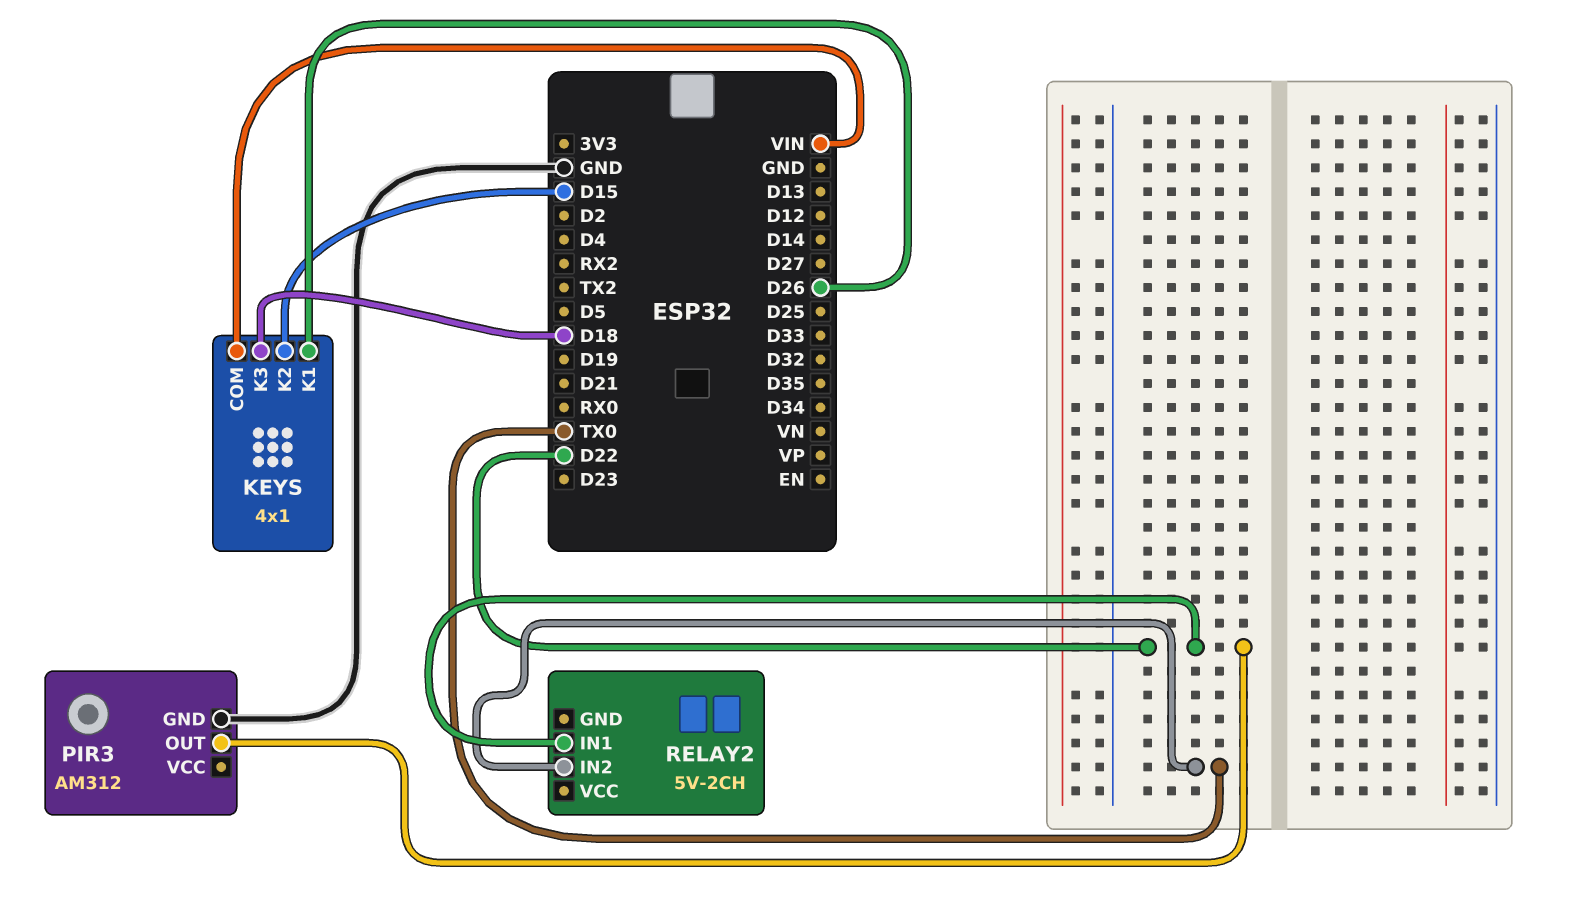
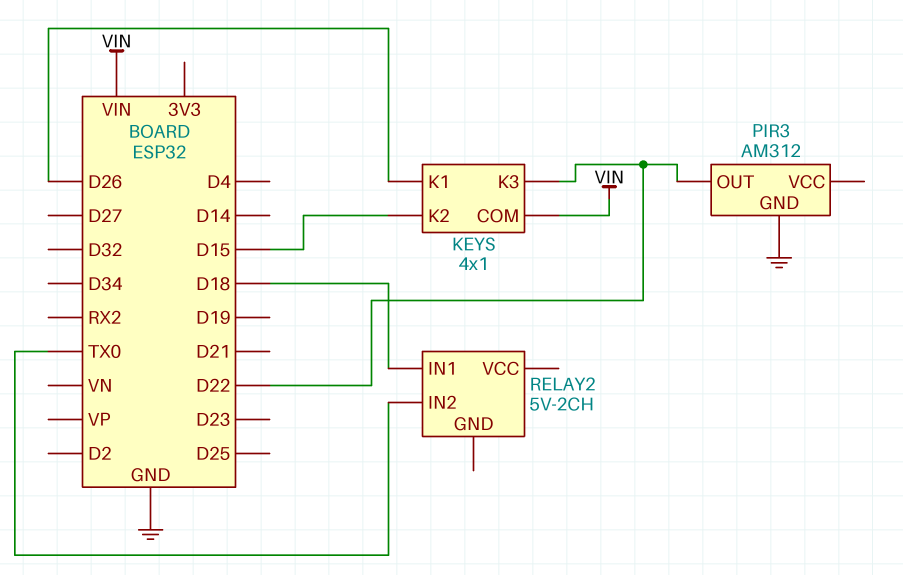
KEYS pin K3: D18 -> D22
RELAY2 pin IN1: D22 -> D18

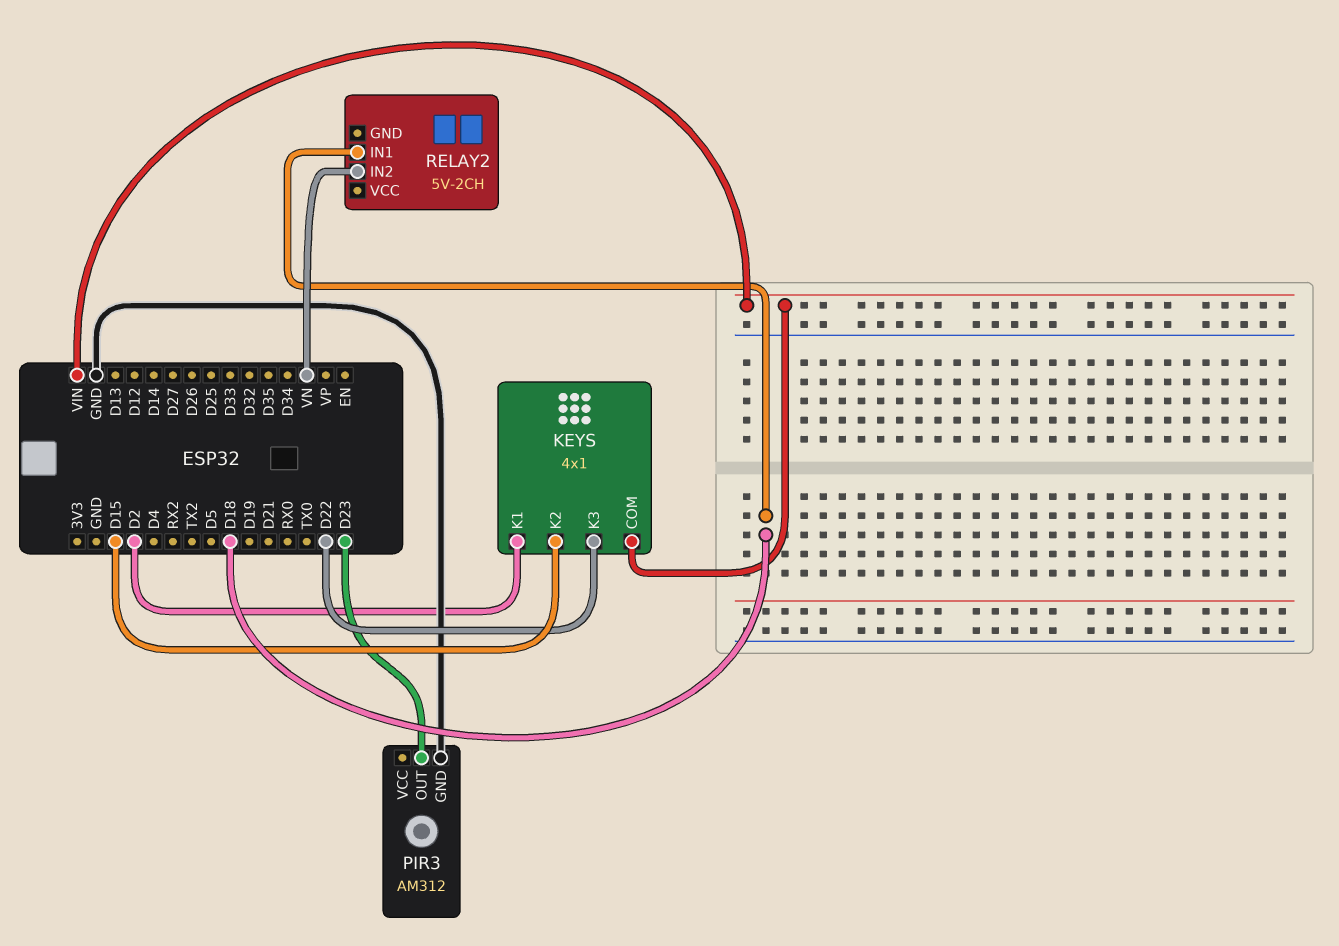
KEYS pin K1: D26 -> D2
PIR3 pin OUT: D22 -> D23
RELAY2 pin IN2: TX0 -> VN

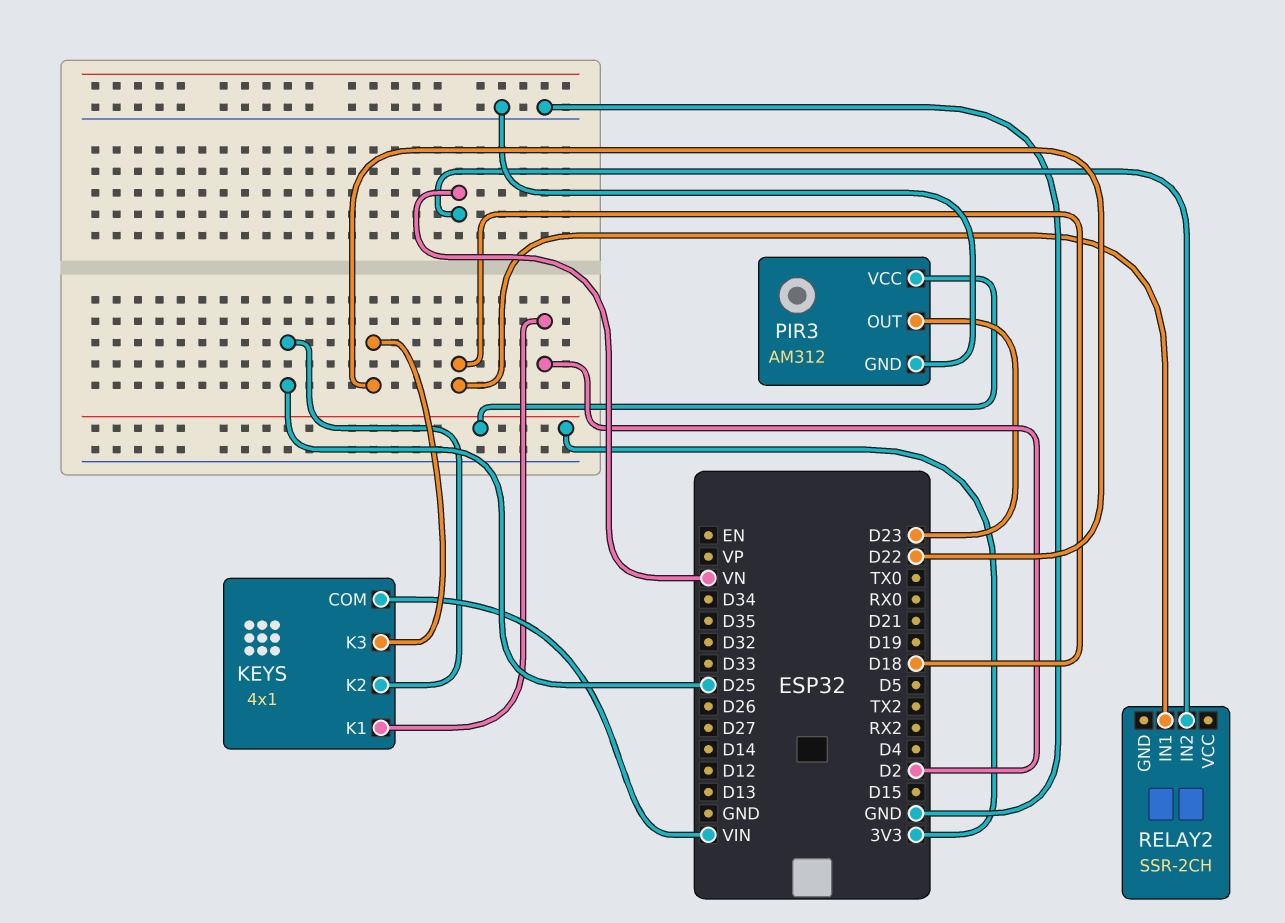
KEYS pin K2: D15 -> D25
PIR3 pin VCC: none -> 3V3
RELAY2: 5V-2CH -> SSR-2CH

